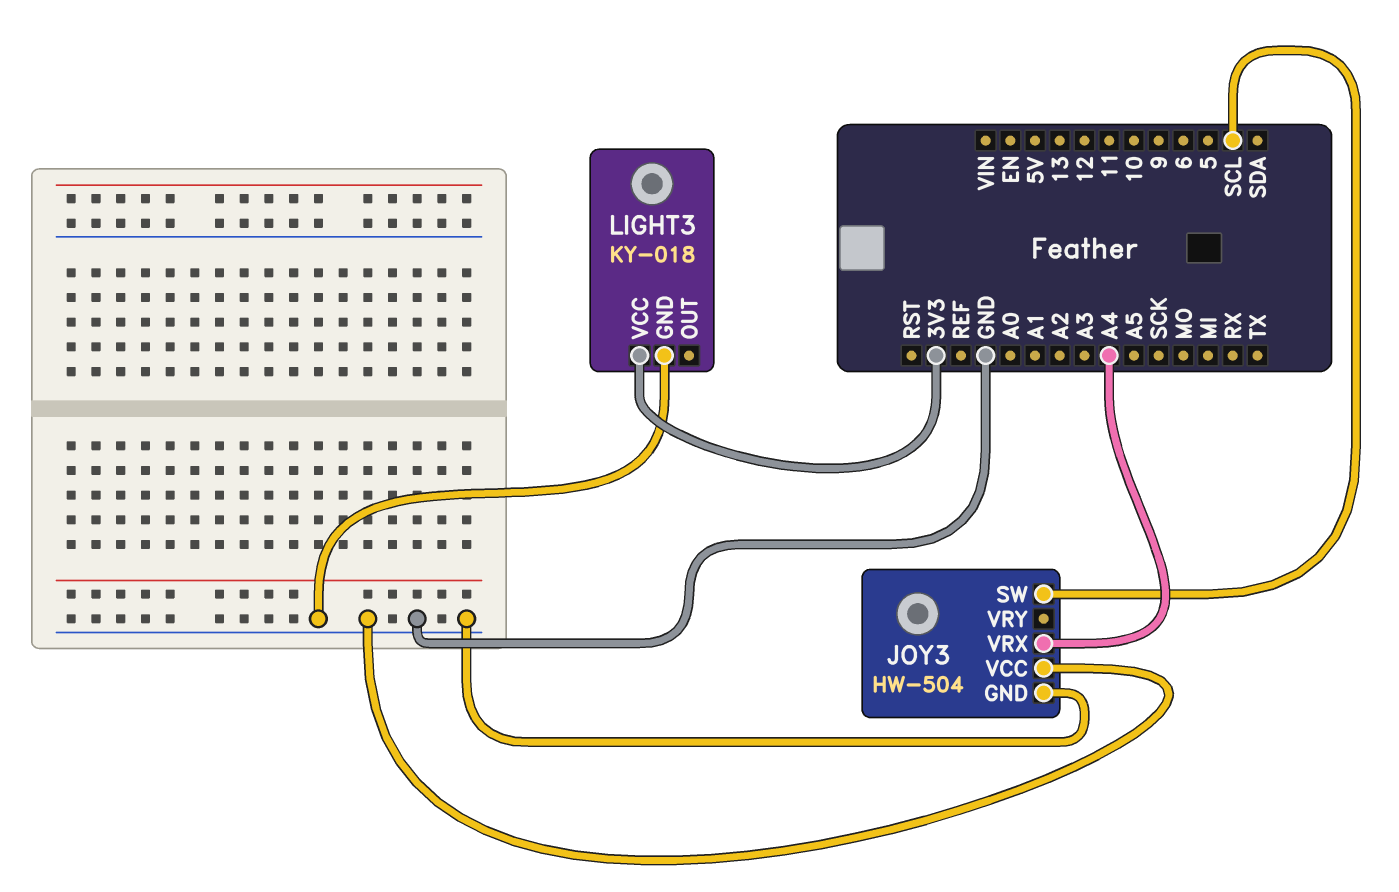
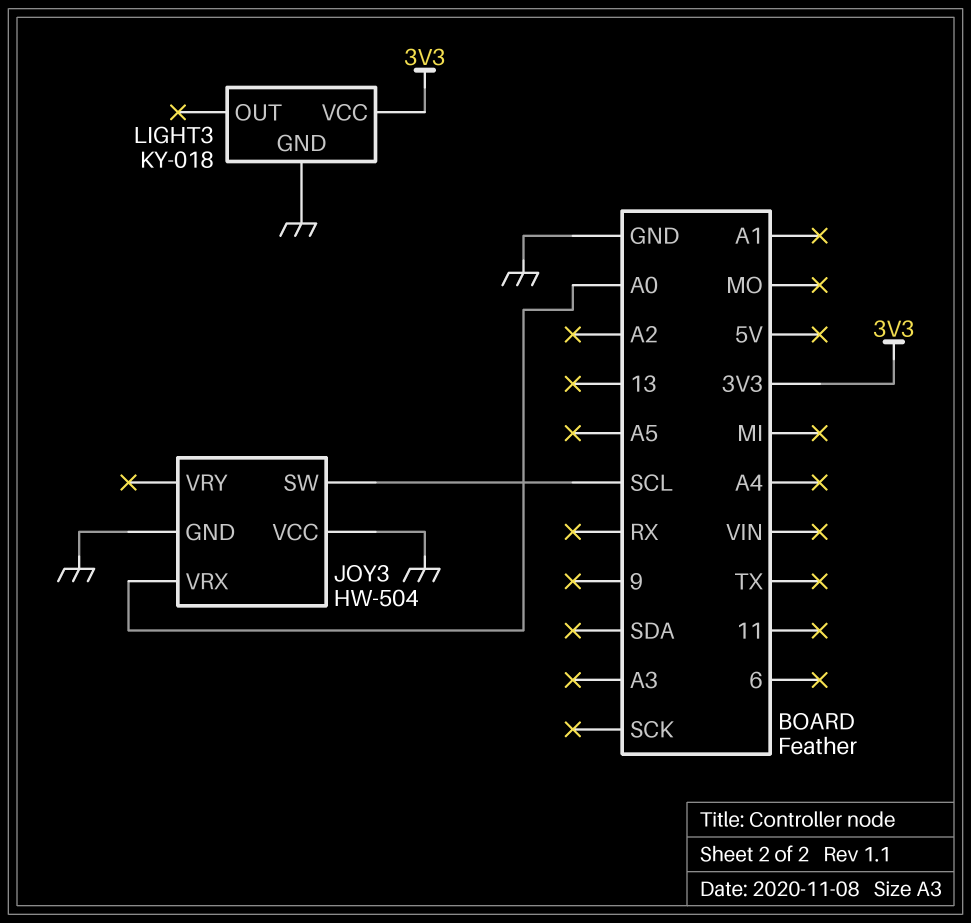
JOY3 pin VRX: A4 -> A0

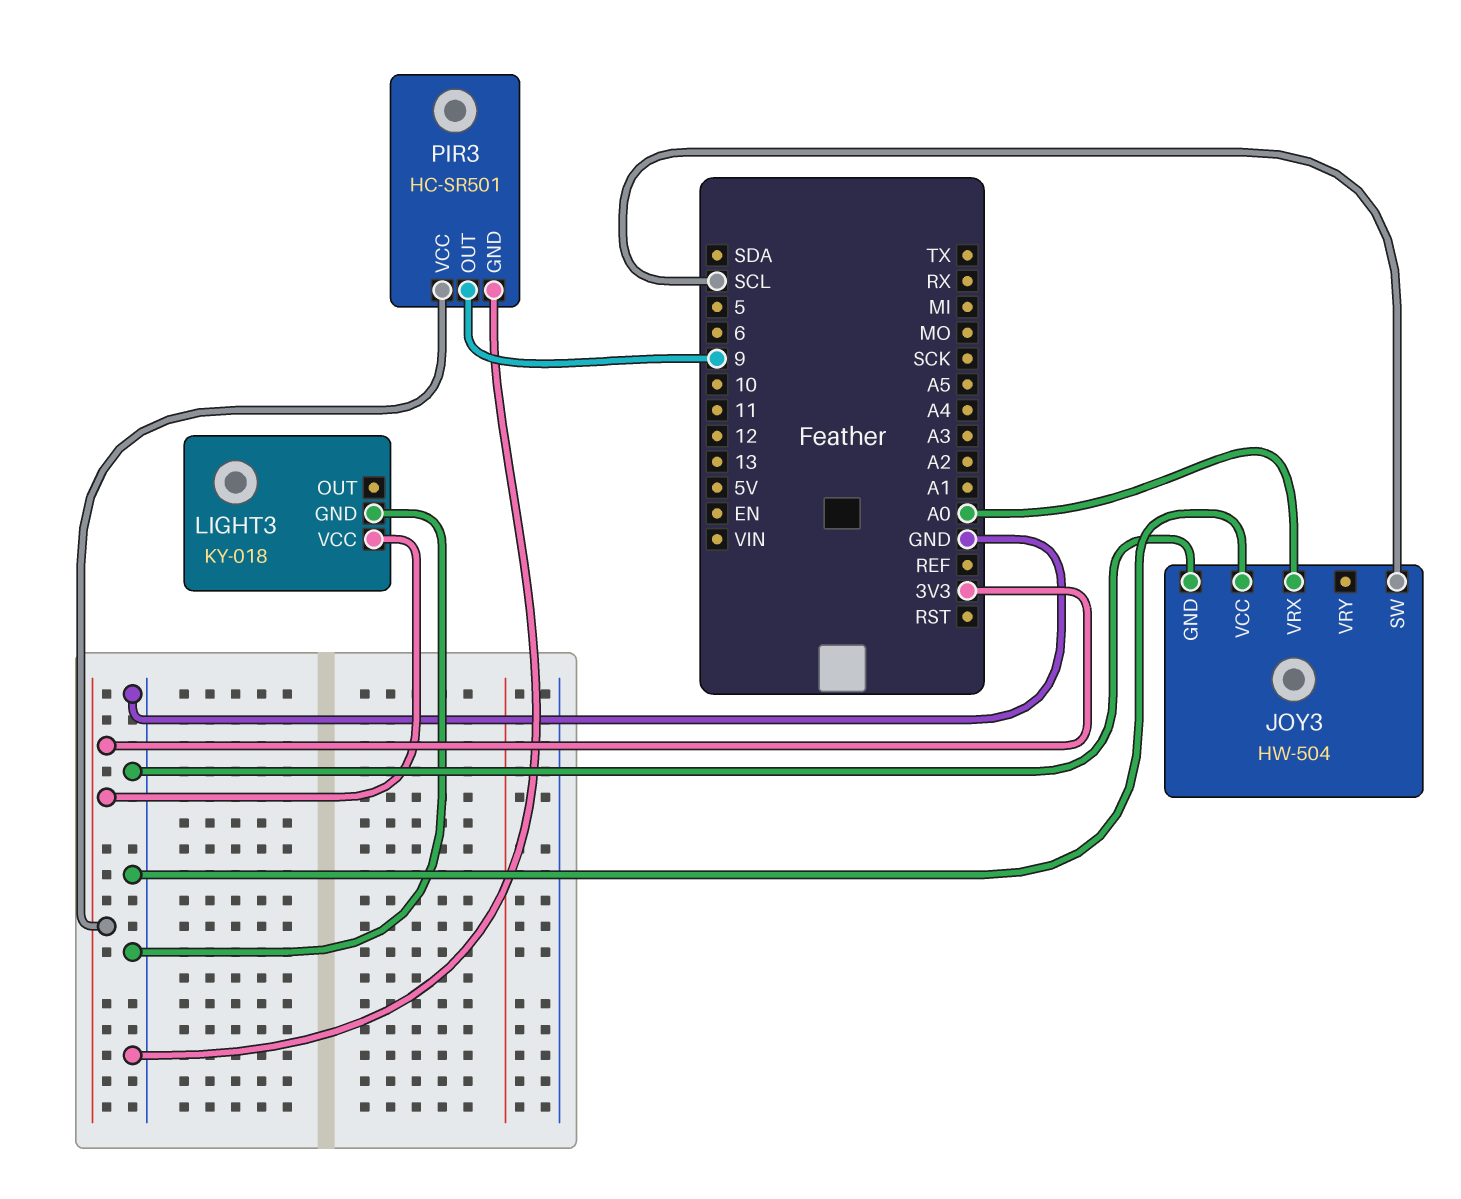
PIR3: none -> HC-SR501
PIR3 pin GND: none -> GND
PIR3 pin OUT: none -> 9
PIR3 pin VCC: none -> 3V3

